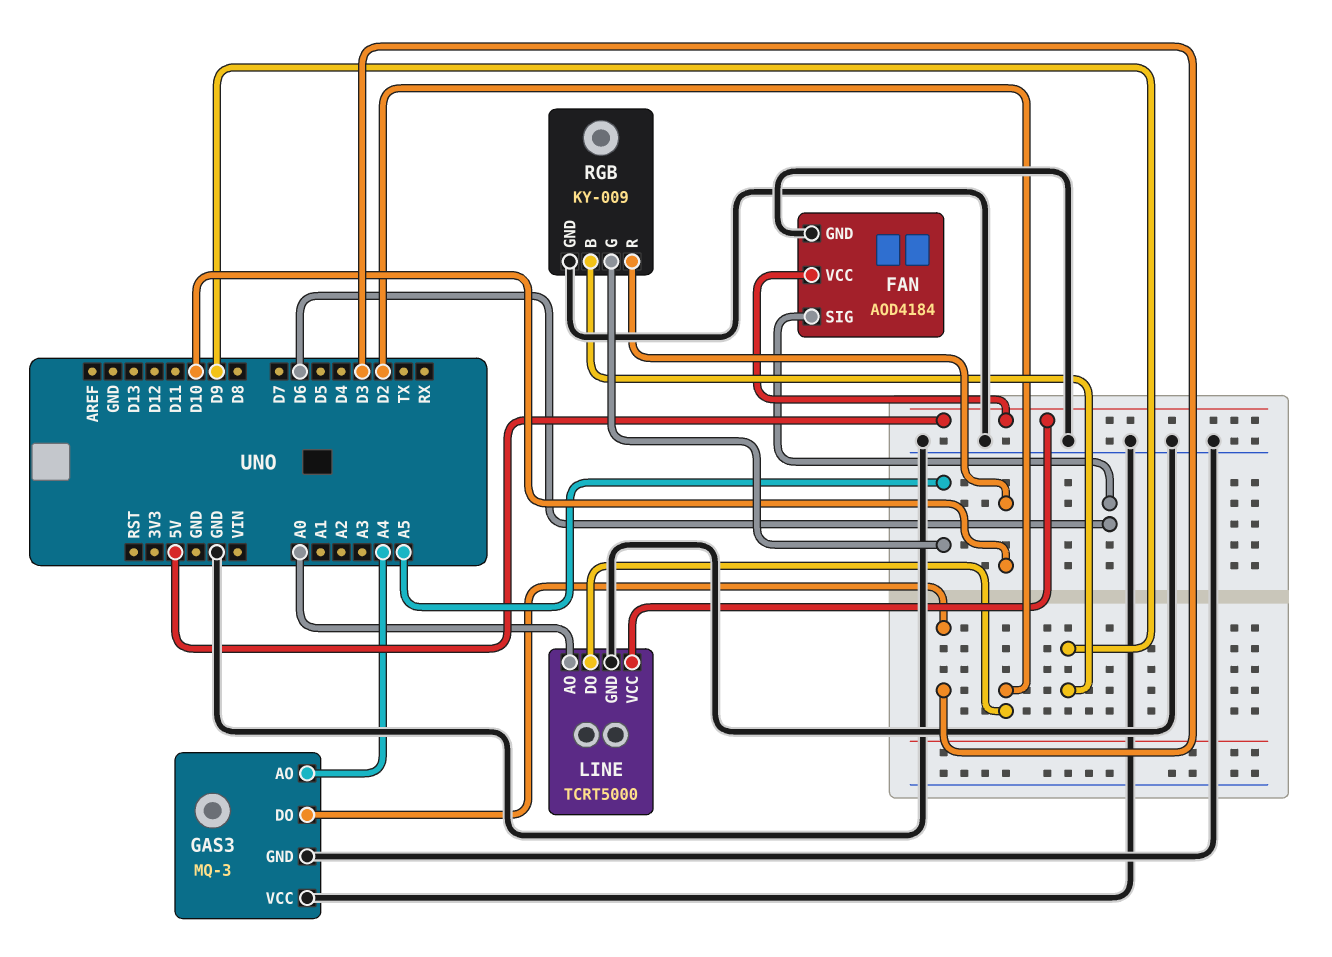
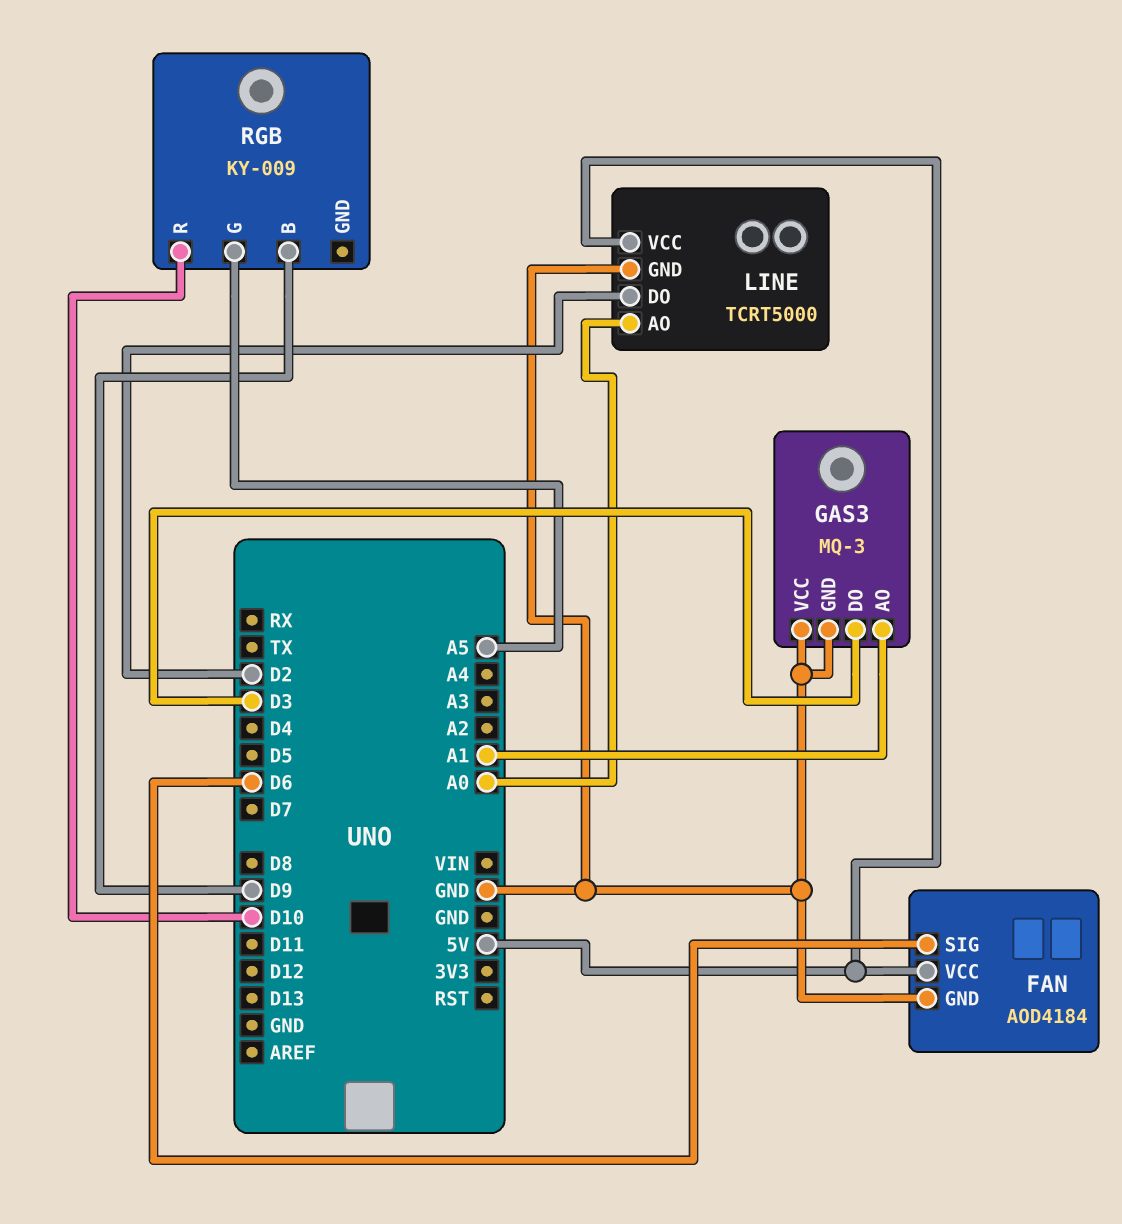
GAS3 pin AO: A4 -> A1
RGB pin GND: GND -> none

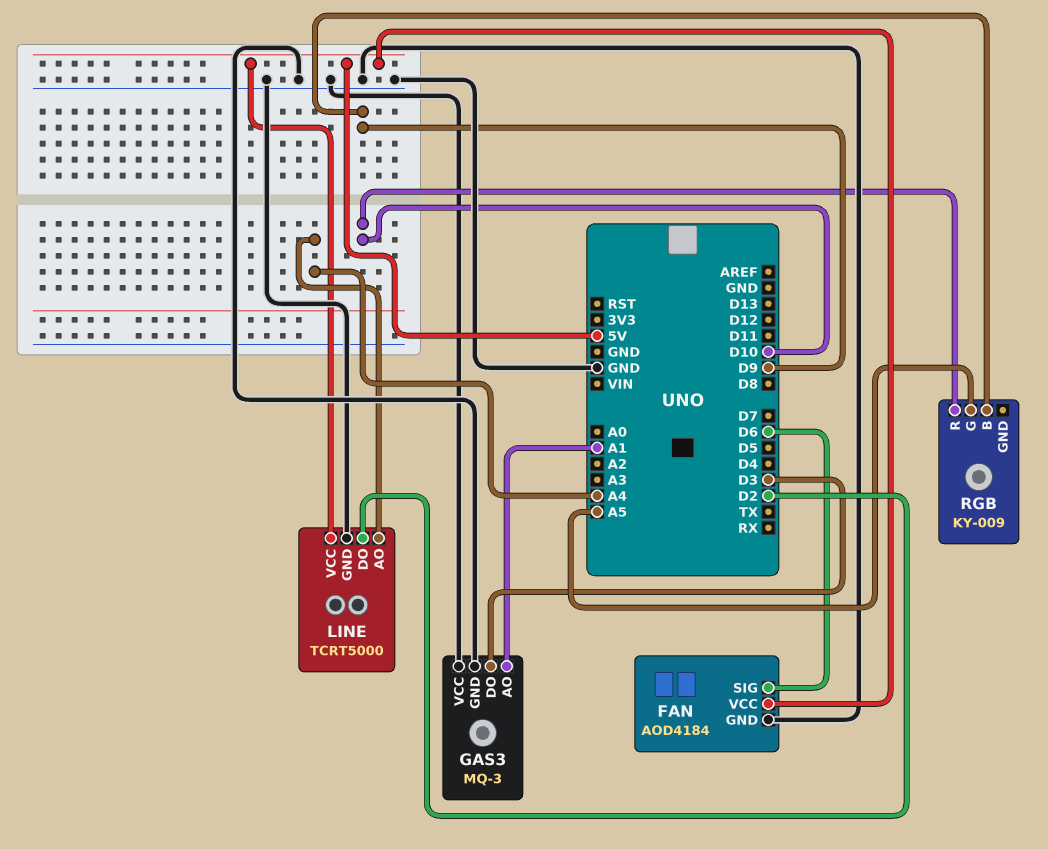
LINE pin AO: A0 -> A4

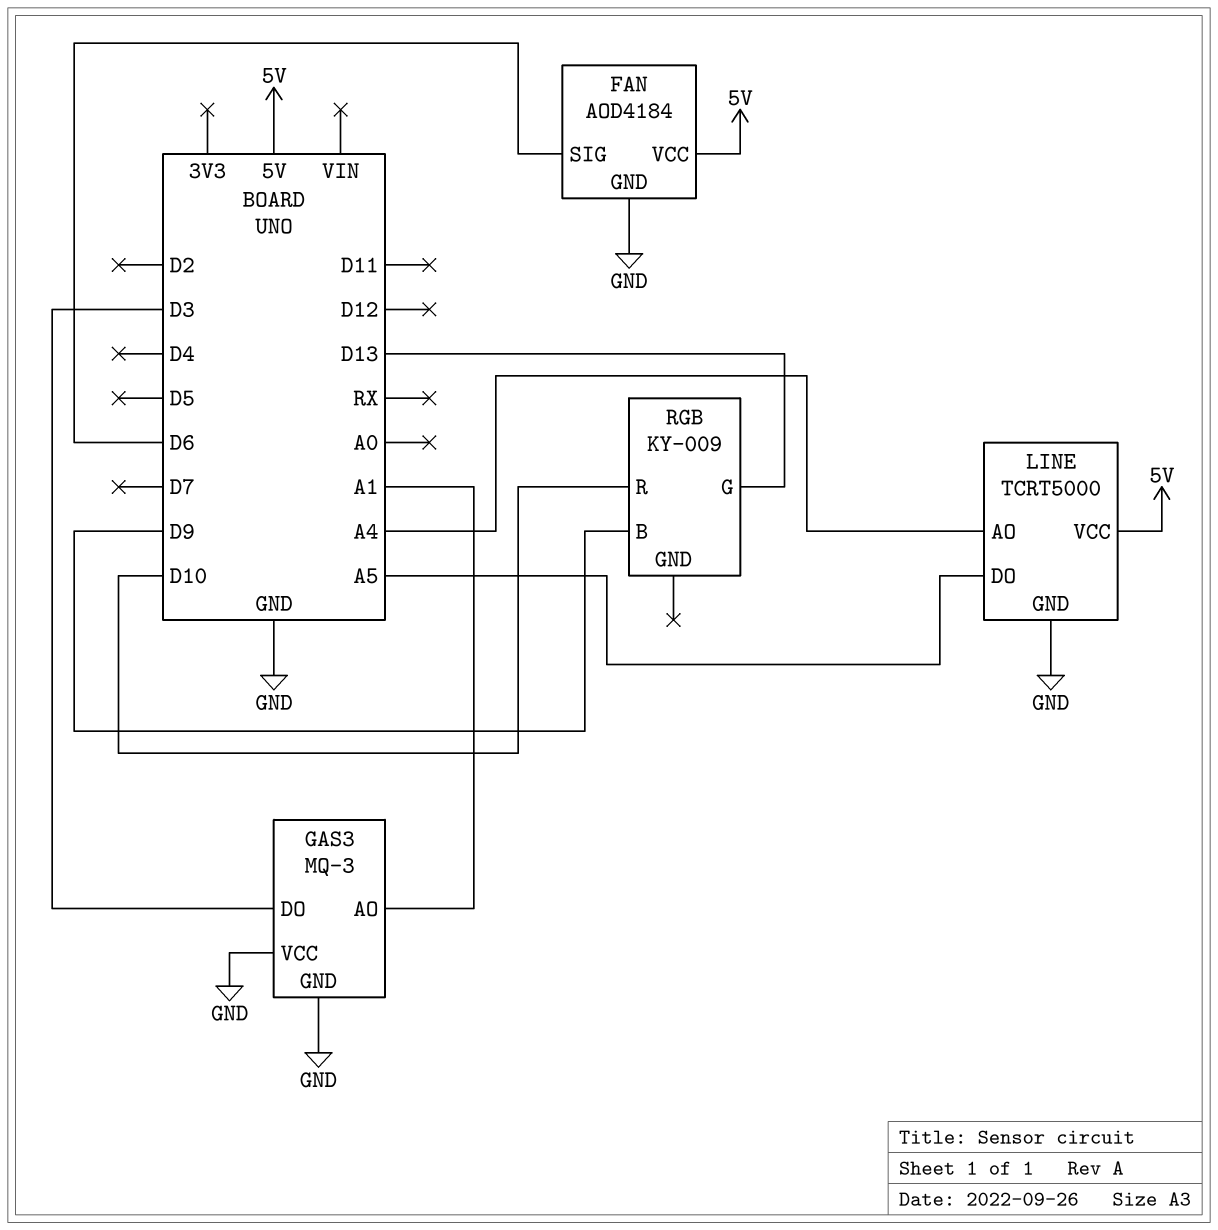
LINE pin DO: D2 -> A5
RGB pin G: A5 -> D13

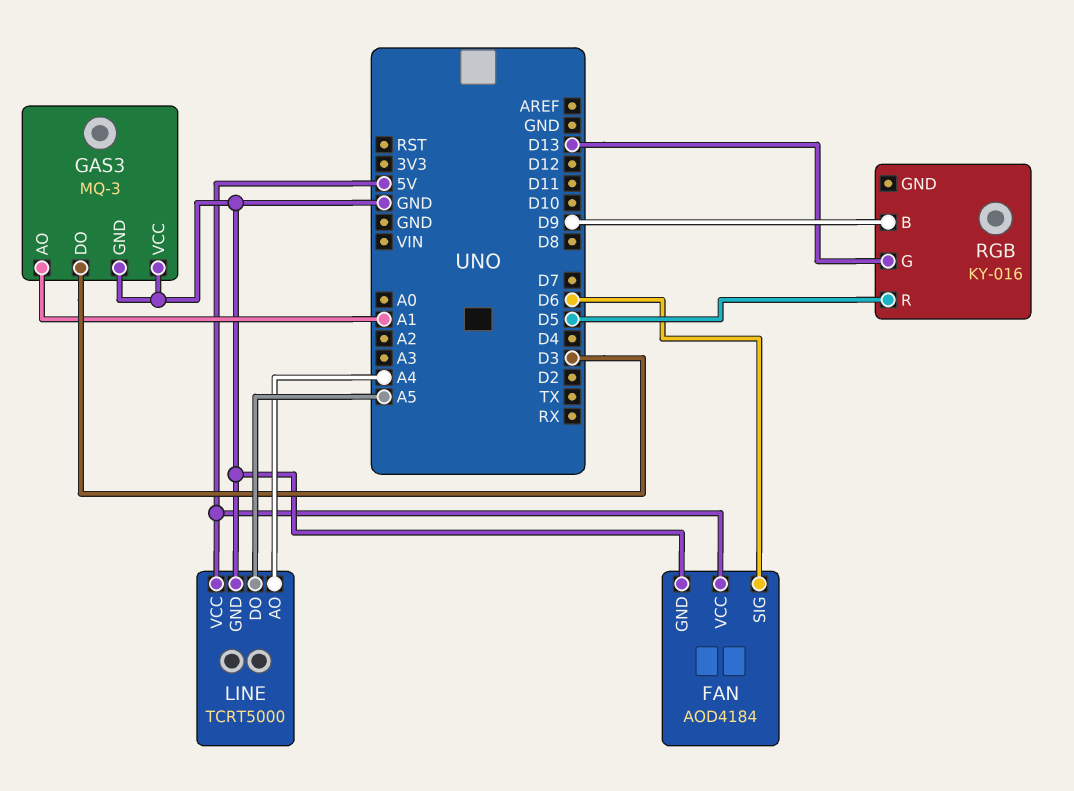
RGB: KY-009 -> KY-016
RGB pin R: D10 -> D5

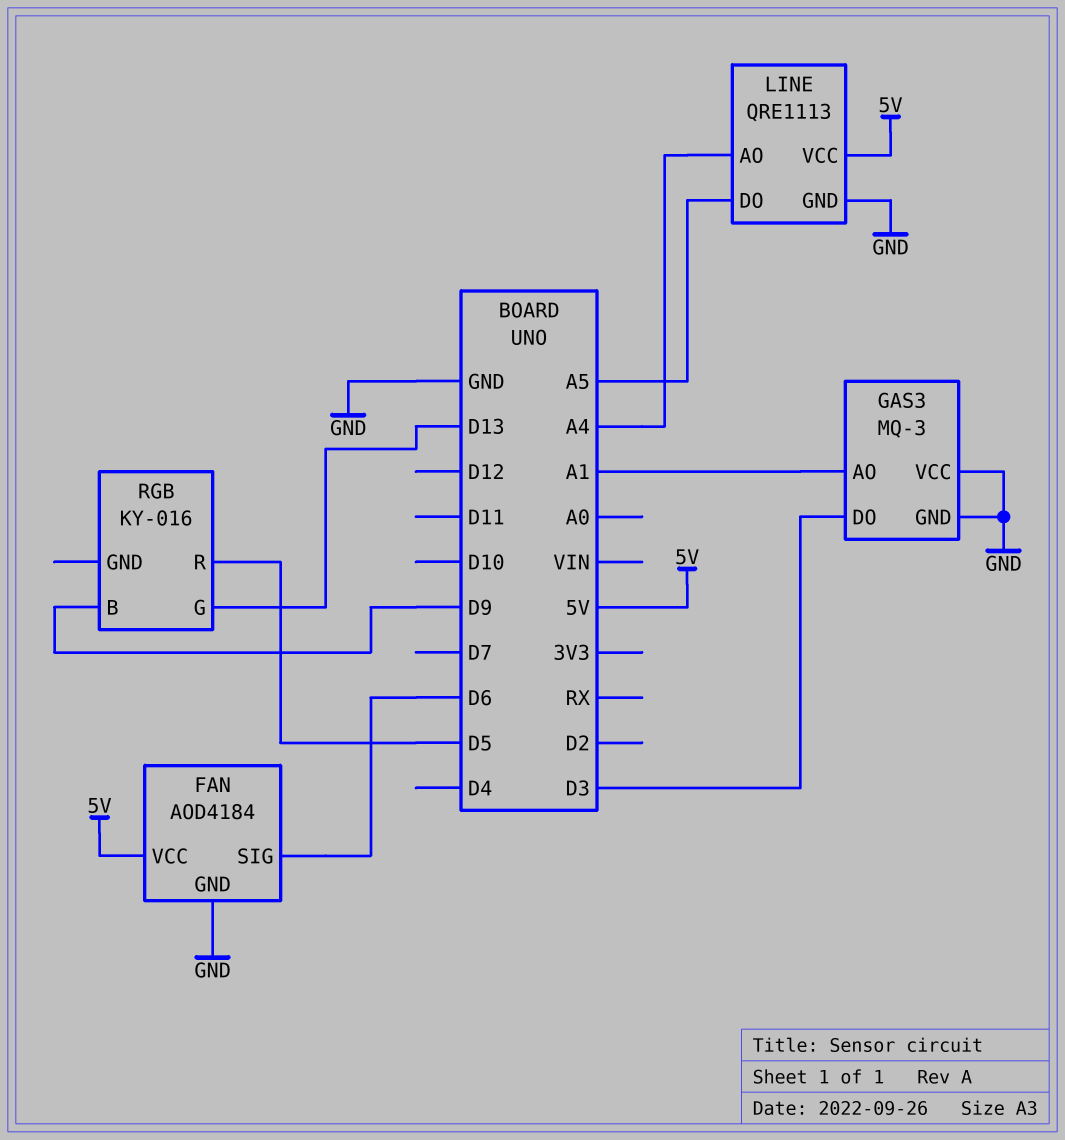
LINE: TCRT5000 -> QRE1113

